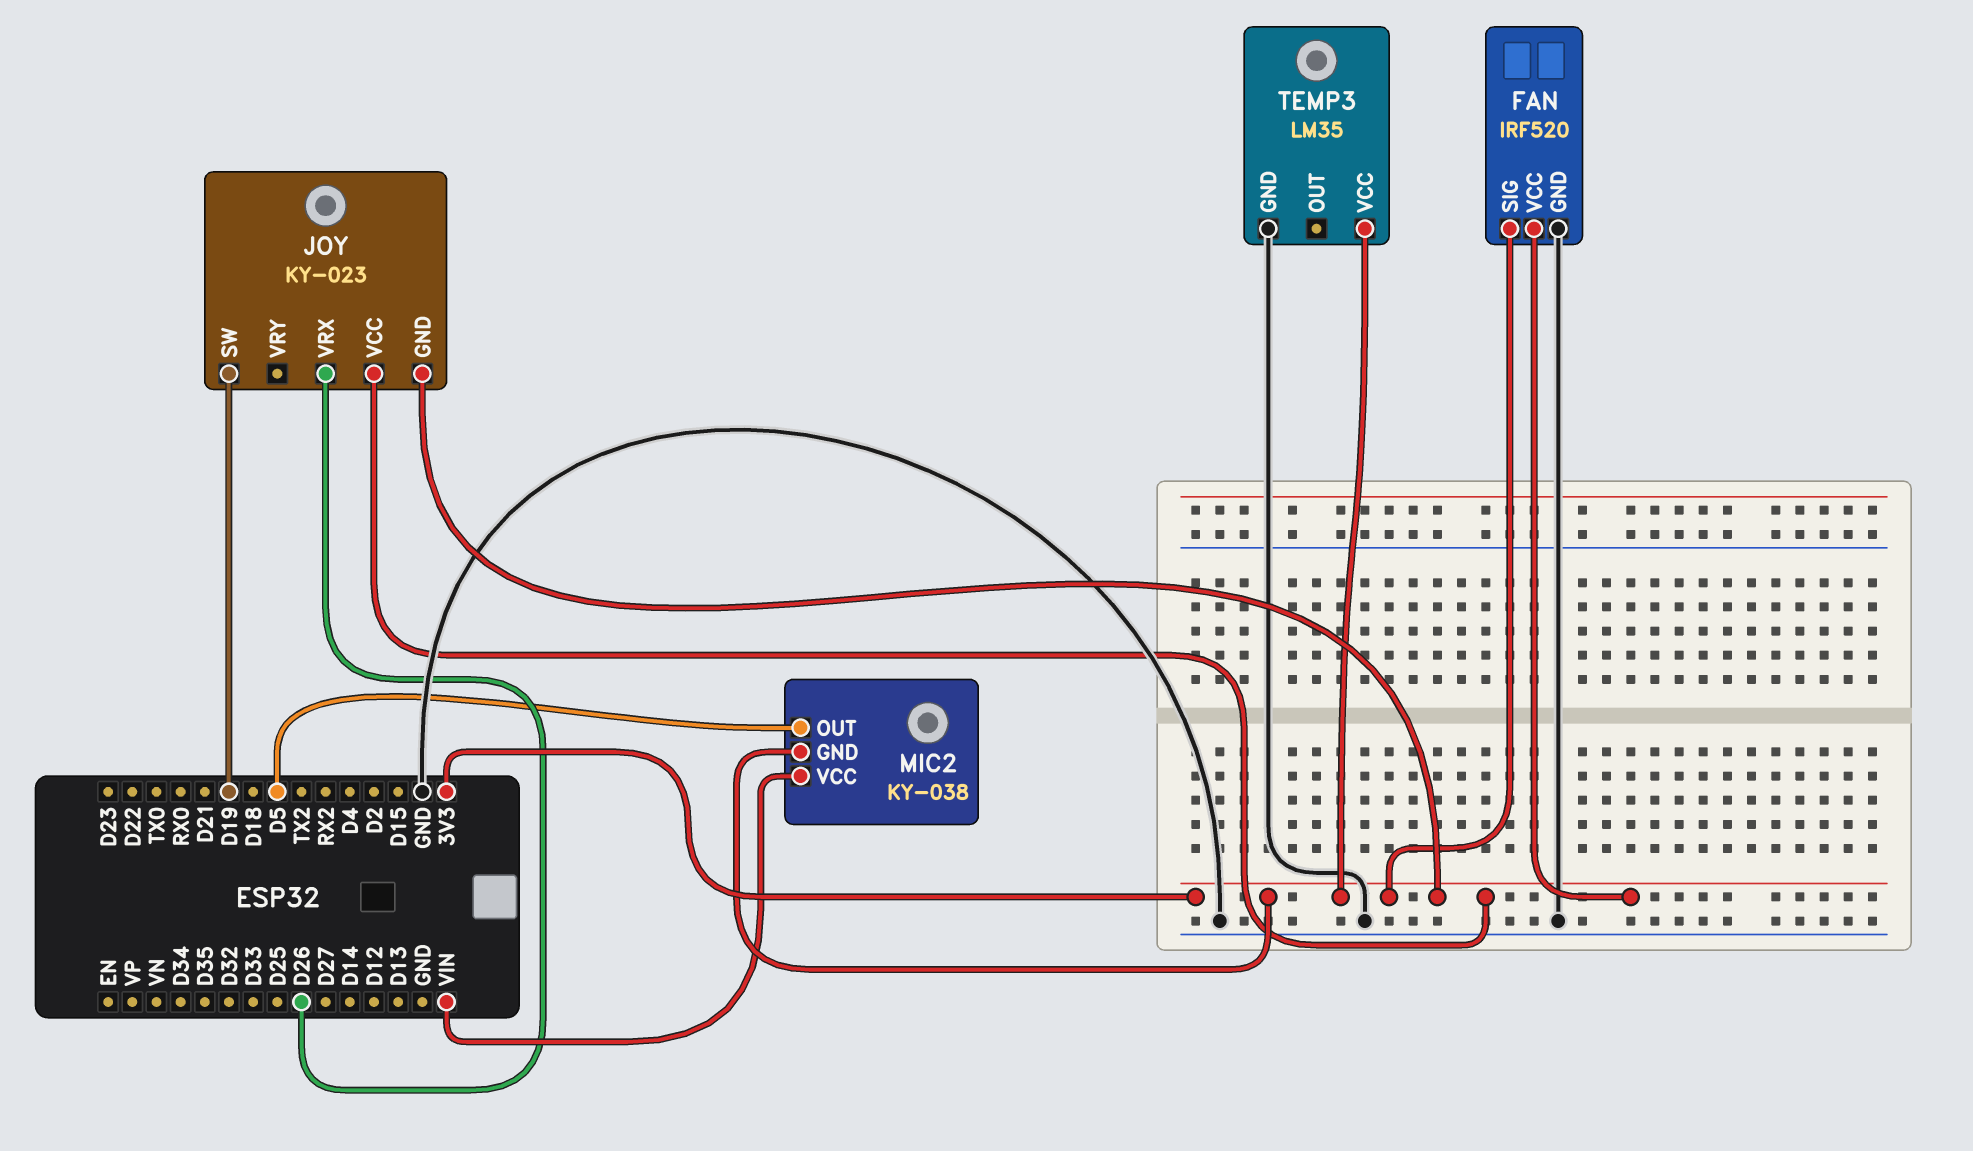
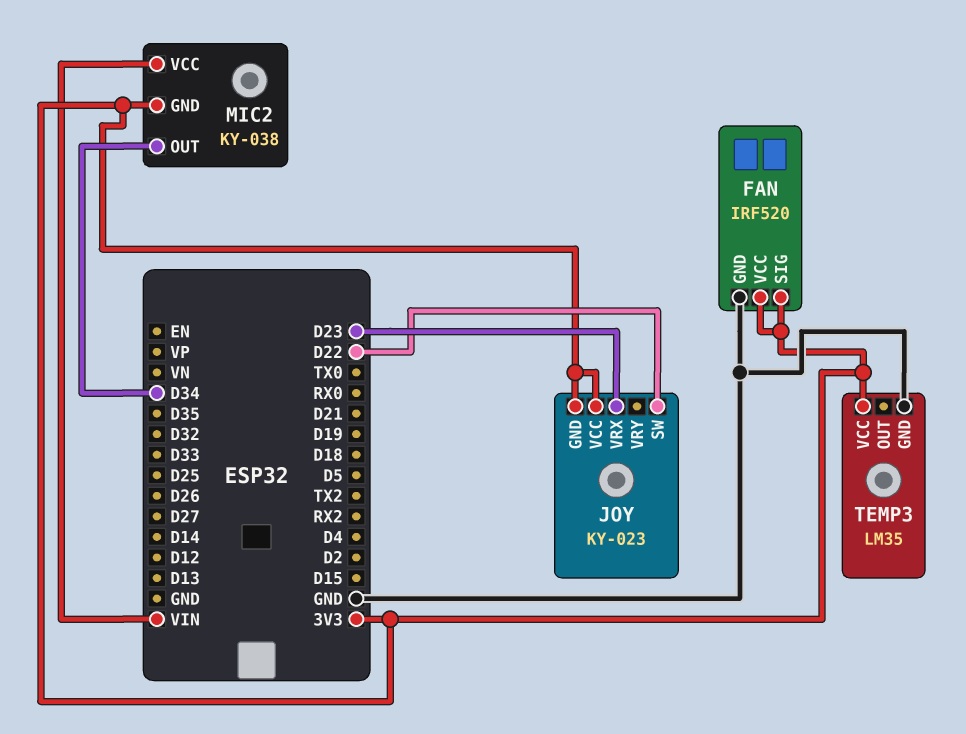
JOY pin SW: D19 -> D22
JOY pin VRX: D26 -> D23
MIC2 pin OUT: D5 -> D34

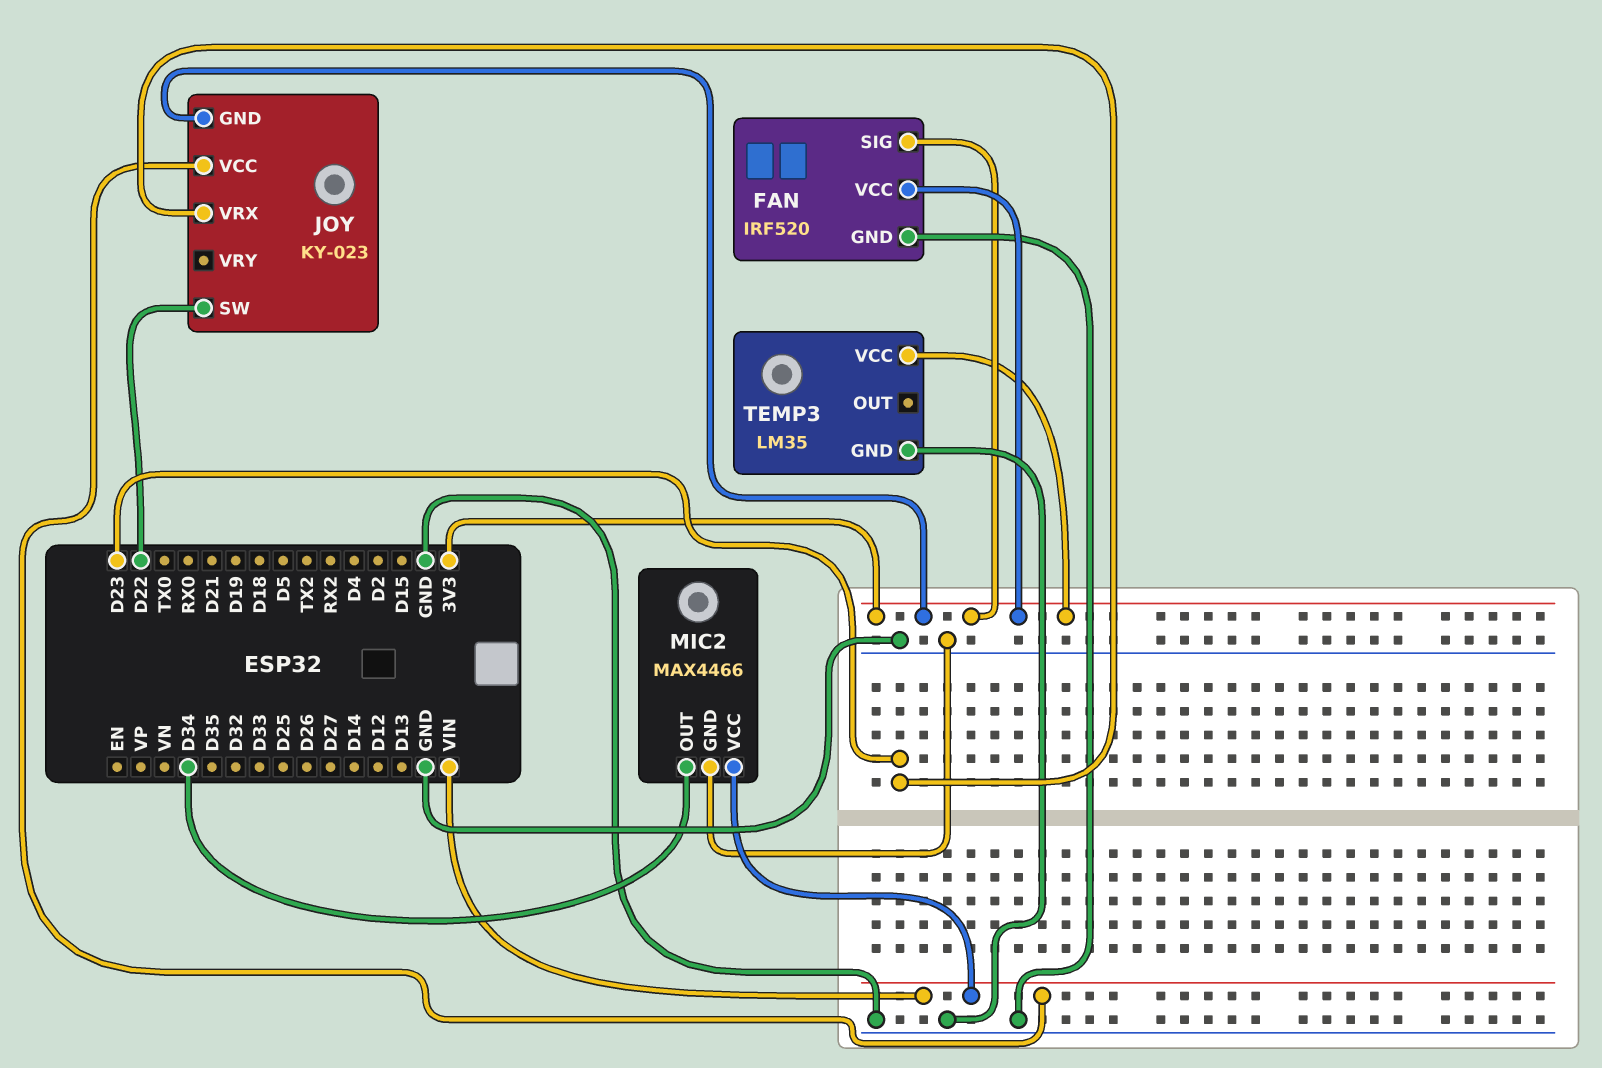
JOY pin VCC: 3V3 -> VIN
MIC2: KY-038 -> MAX4466
MIC2 pin GND: 3V3 -> GND

